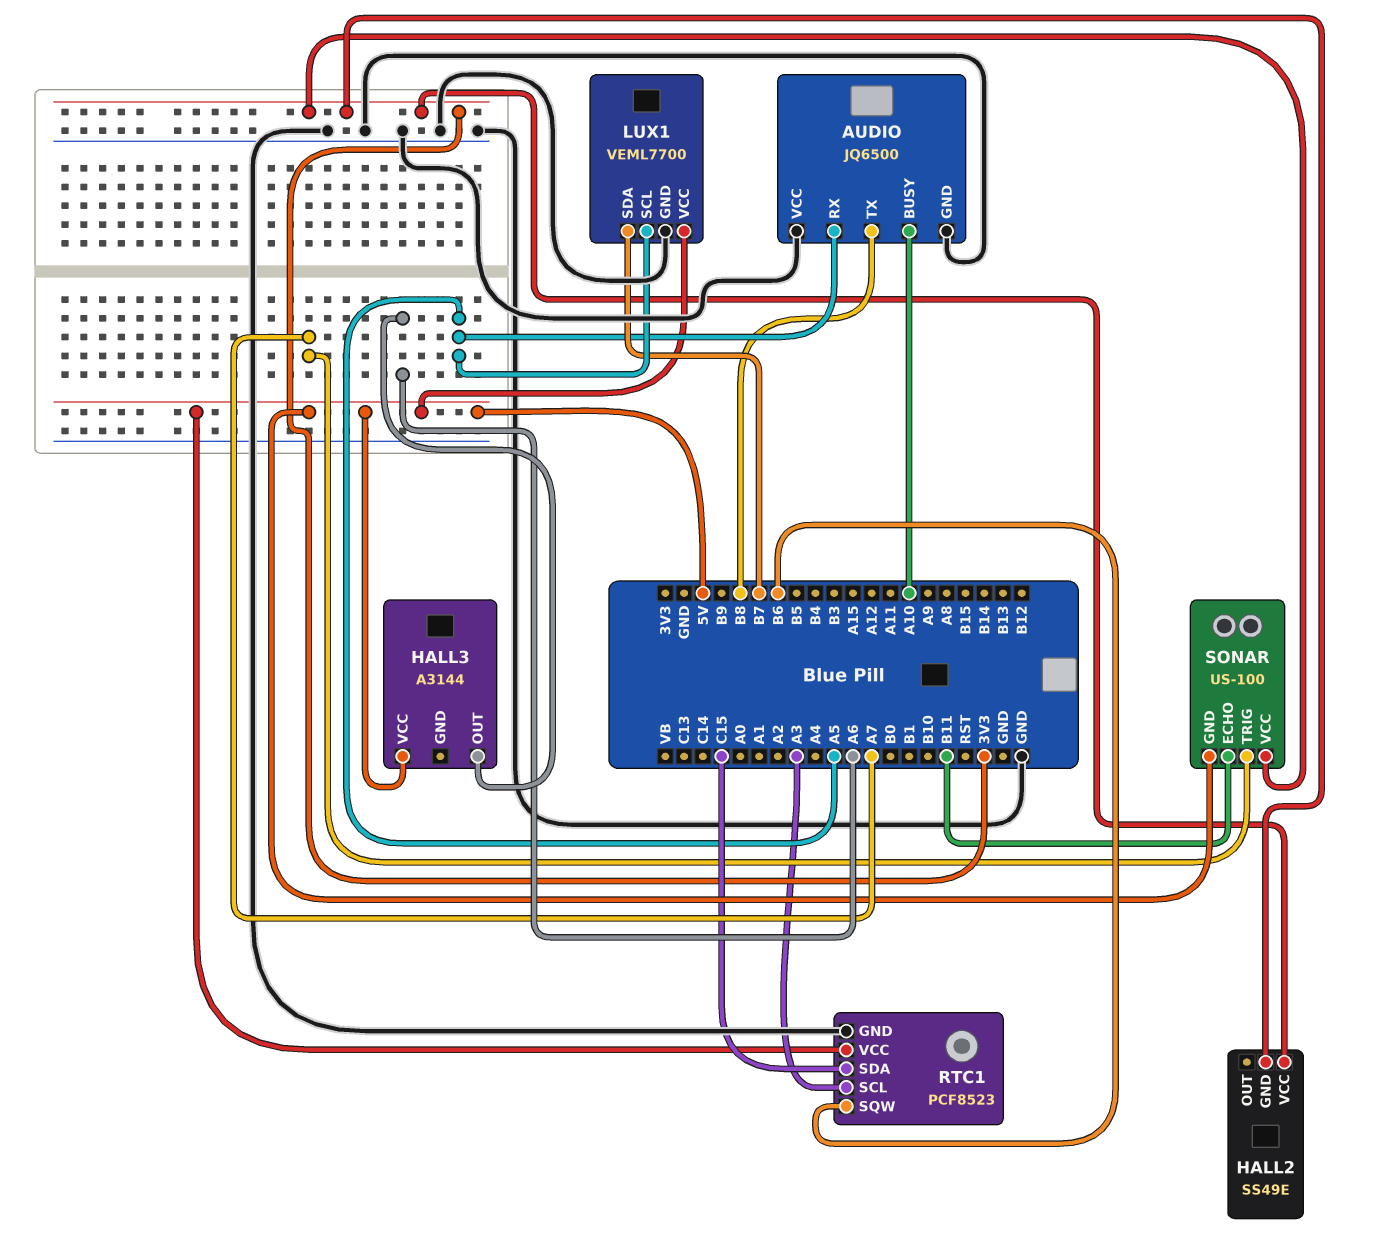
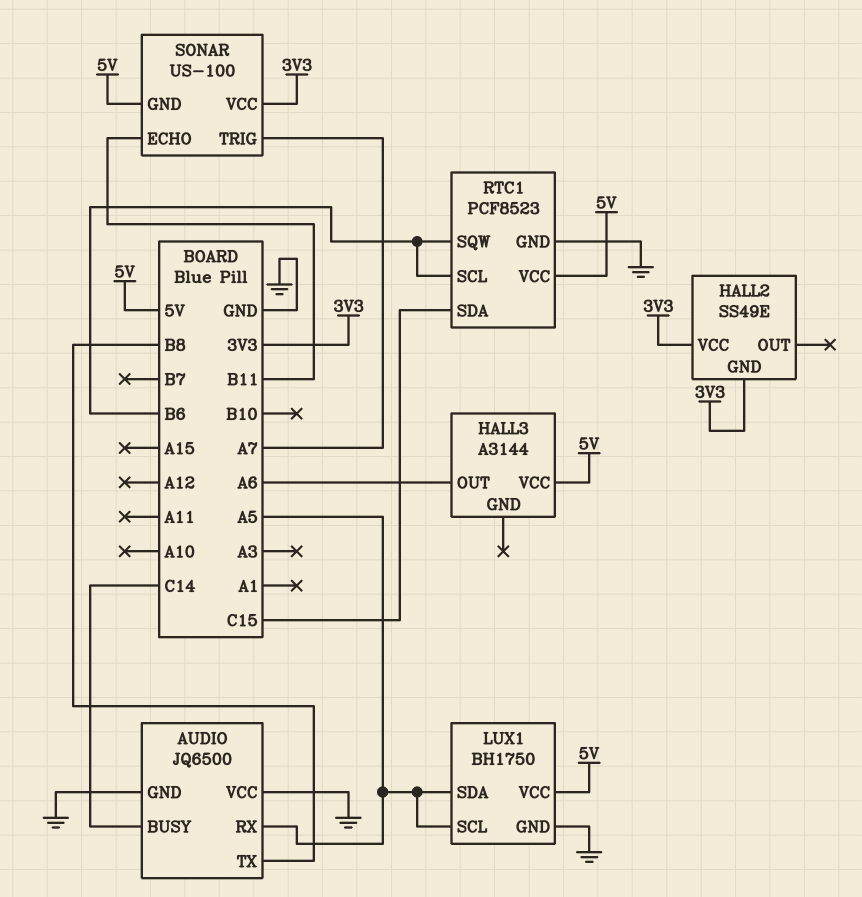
AUDIO pin BUSY: A10 -> C14
LUX1: VEML7700 -> BH1750
LUX1 pin SDA: B7 -> A5
RTC1 pin SCL: A3 -> B6

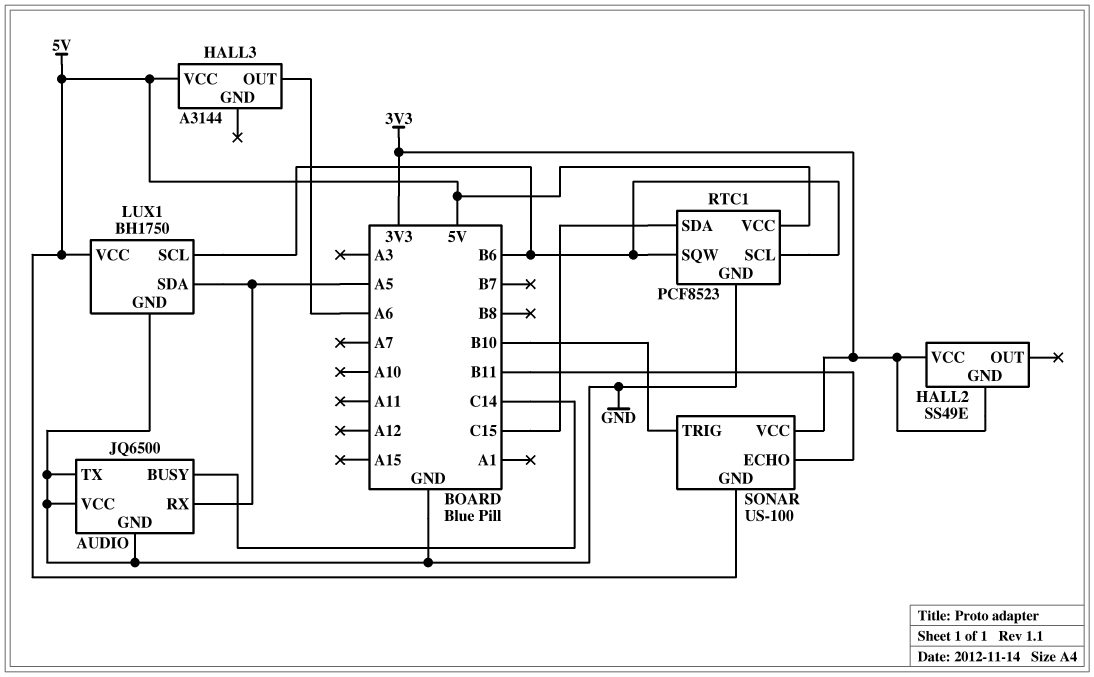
AUDIO pin TX: B8 -> GND
LUX1 pin SCL: A5 -> B6
SONAR pin TRIG: A7 -> B10

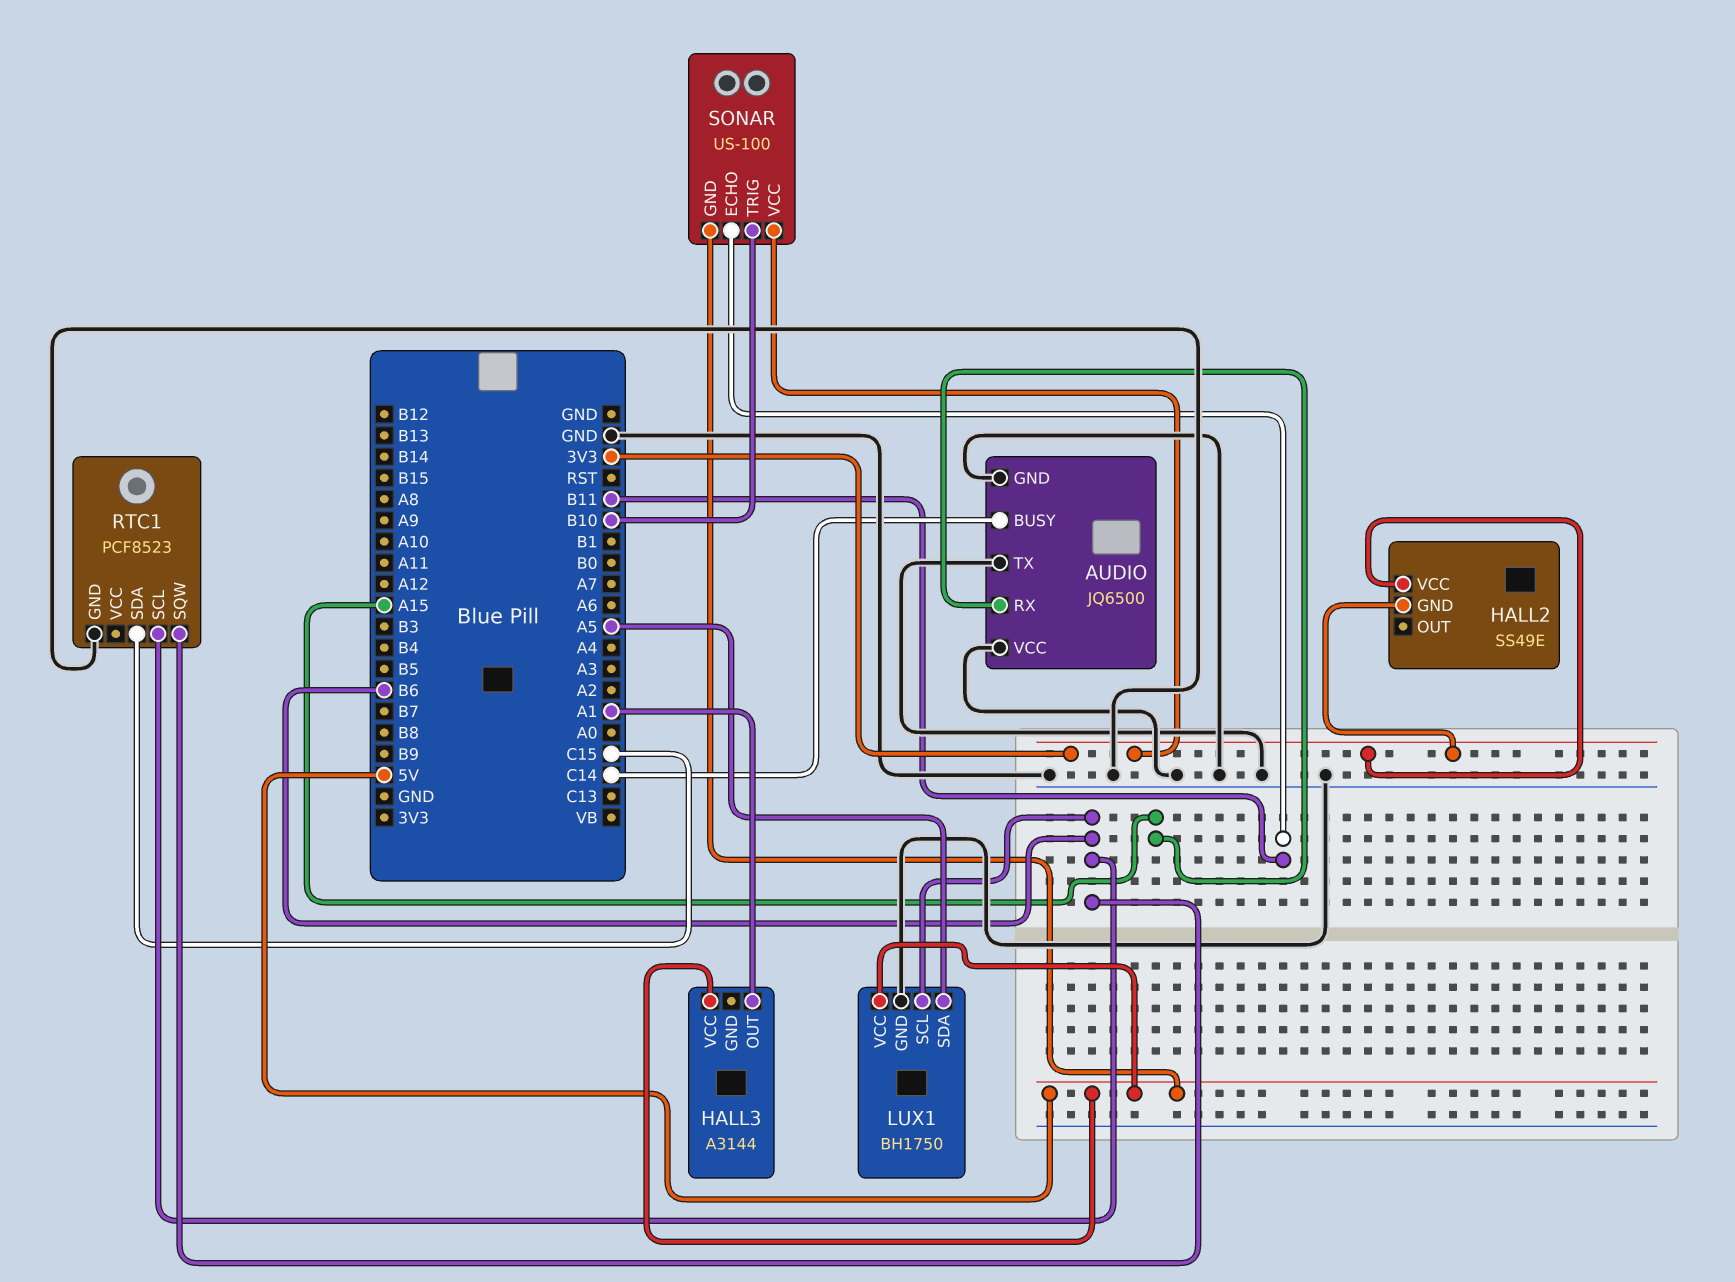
AUDIO pin RX: A5 -> A15
HALL3 pin OUT: A6 -> A1
RTC1 pin VCC: 5V -> none

